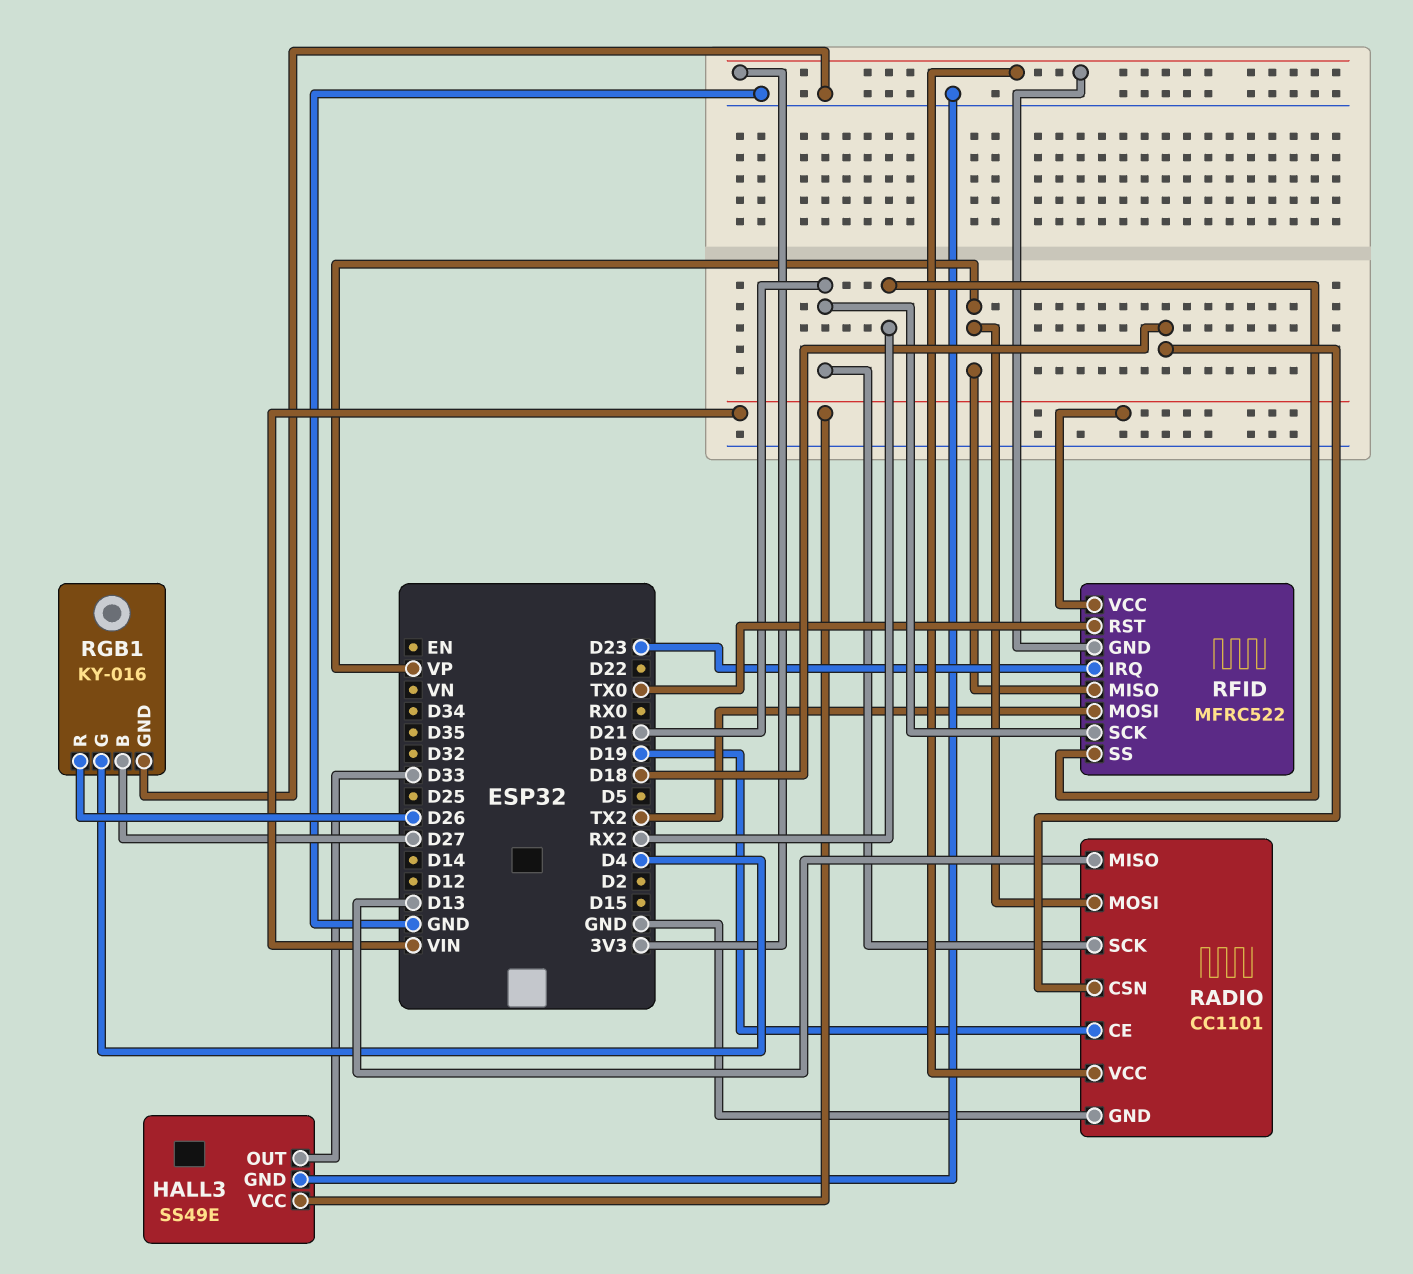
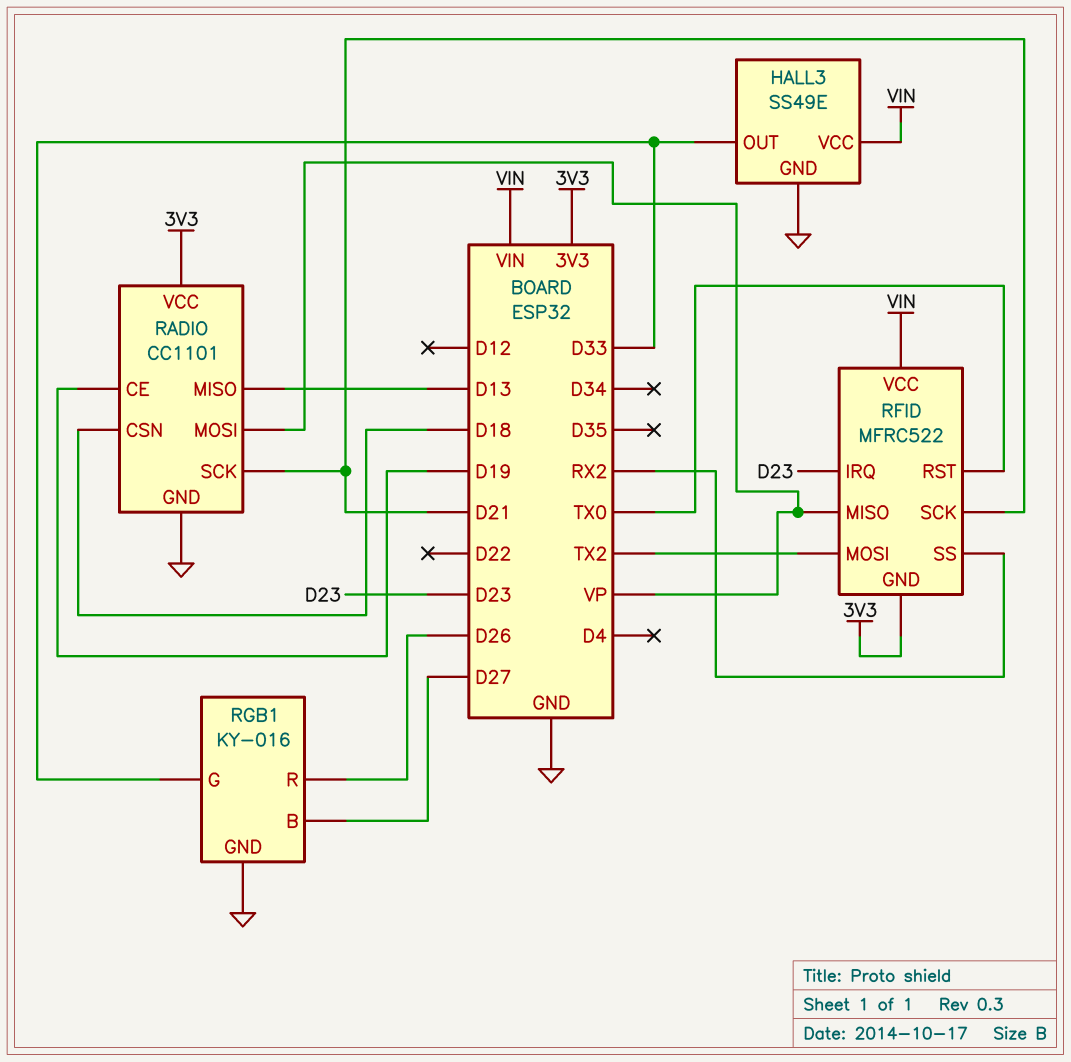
RGB1 pin G: D4 -> D33

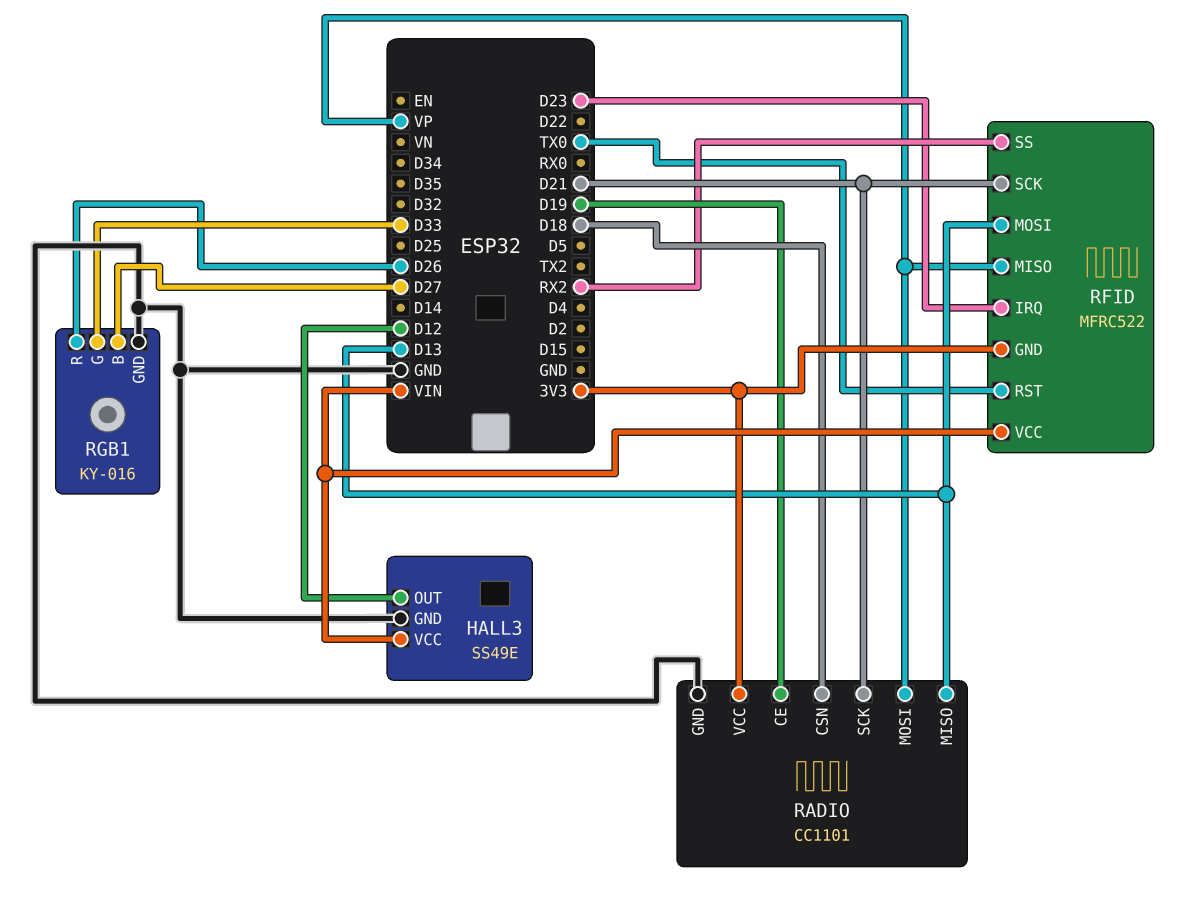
HALL3 pin OUT: D33 -> D12
RFID pin MOSI: TX2 -> D13

